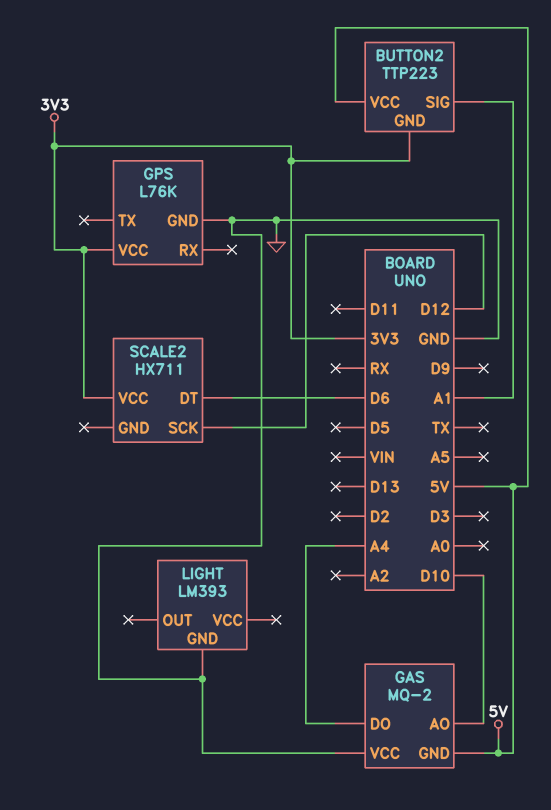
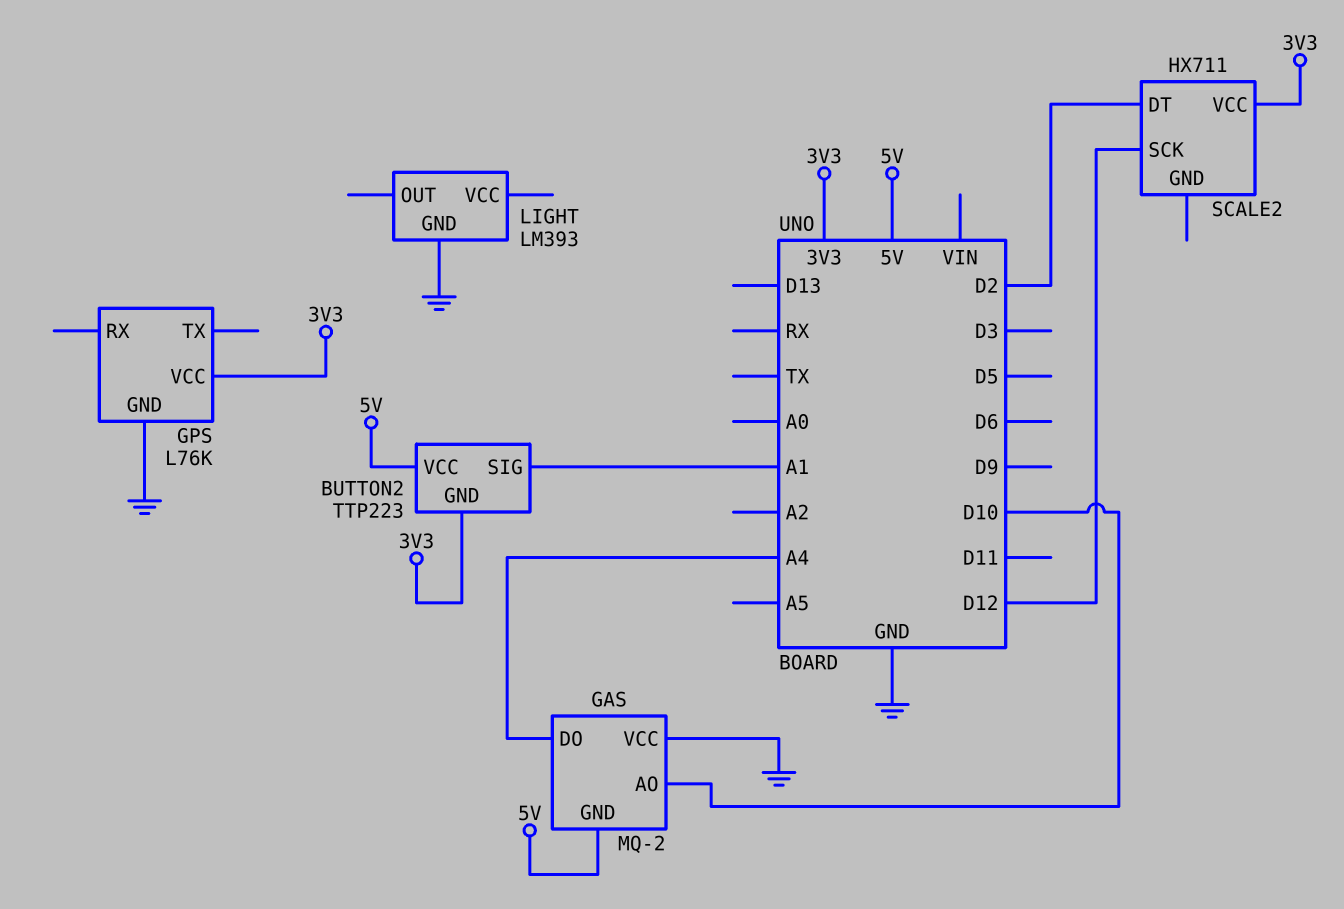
SCALE2 pin DT: D6 -> D2

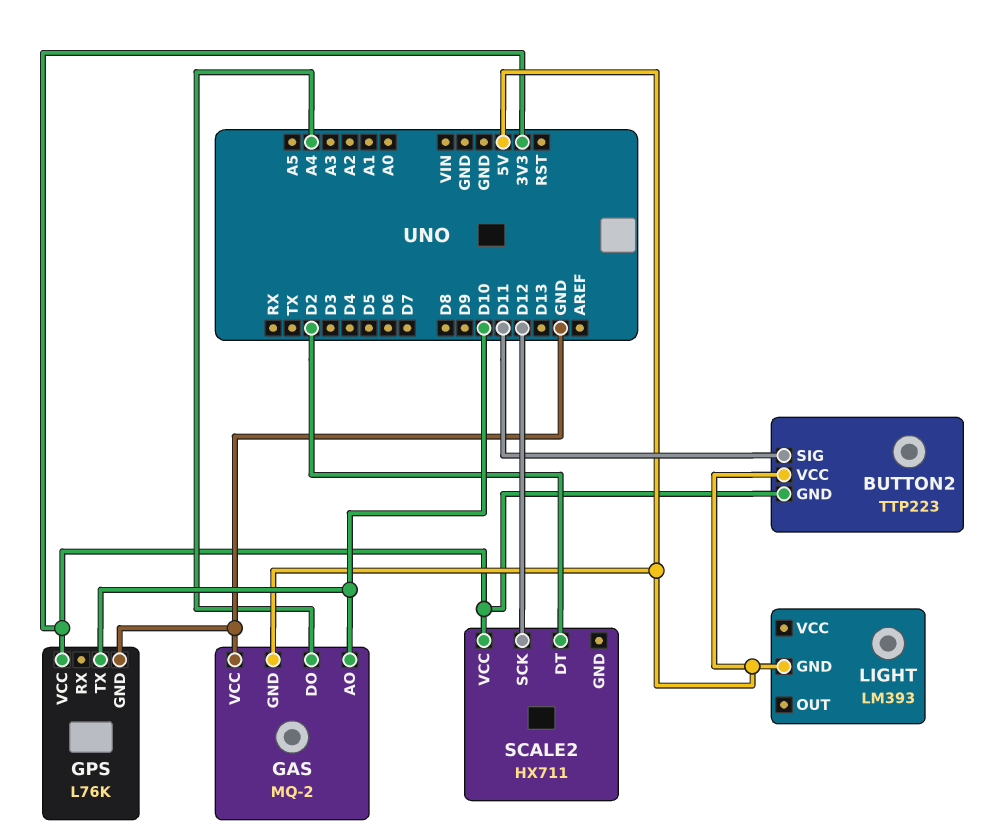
BUTTON2 pin SIG: A1 -> D11
GPS pin TX: none -> D10
LIGHT pin GND: GND -> 5V

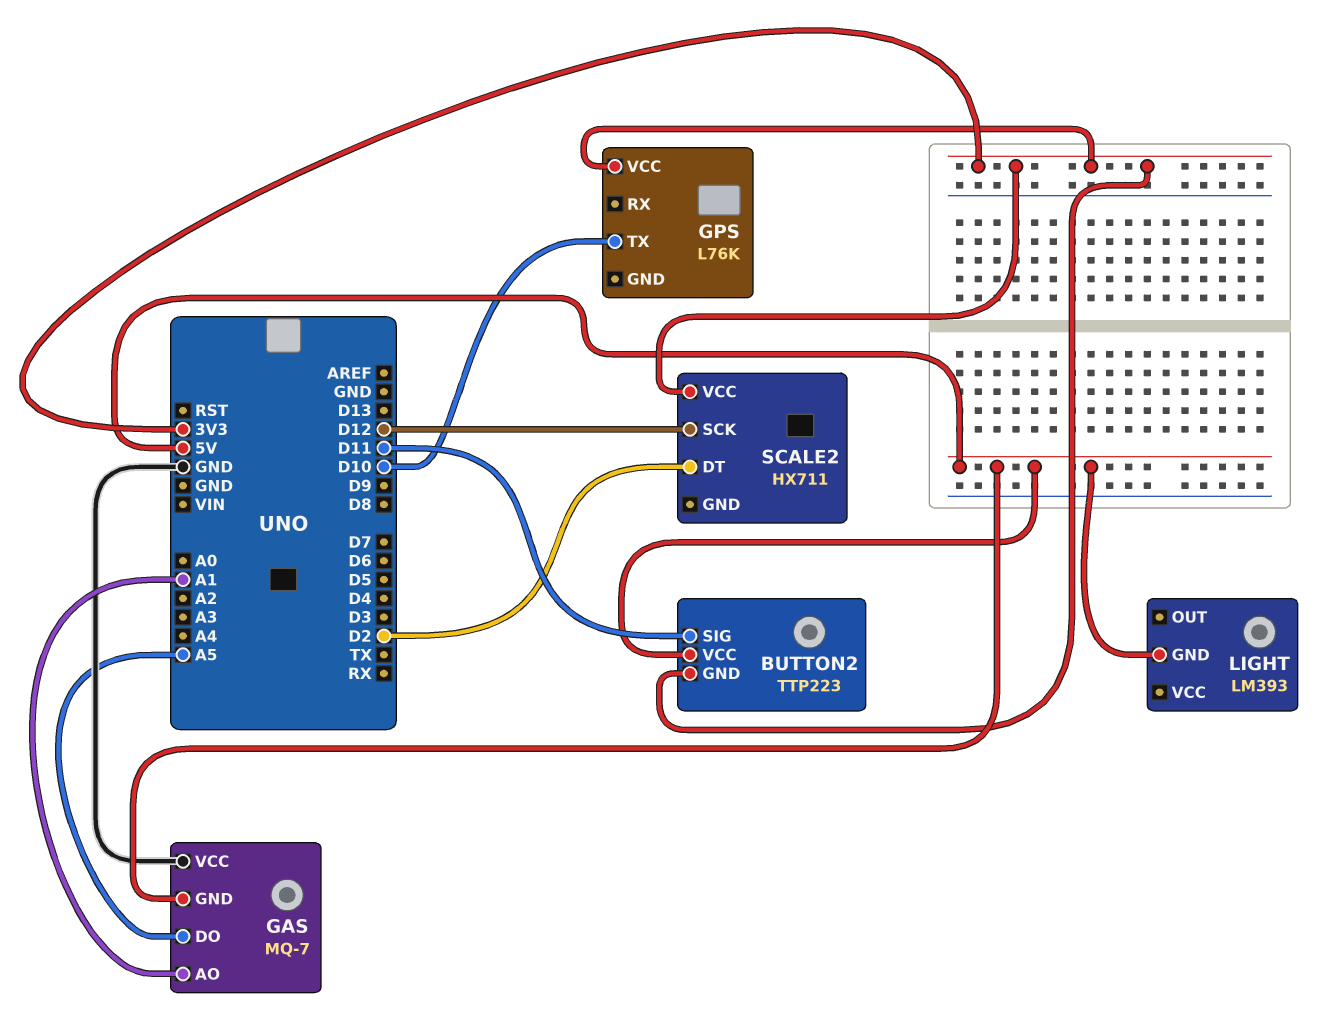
GAS: MQ-2 -> MQ-7
GAS pin AO: D10 -> A1
GAS pin DO: A4 -> A5
GPS pin GND: GND -> none

